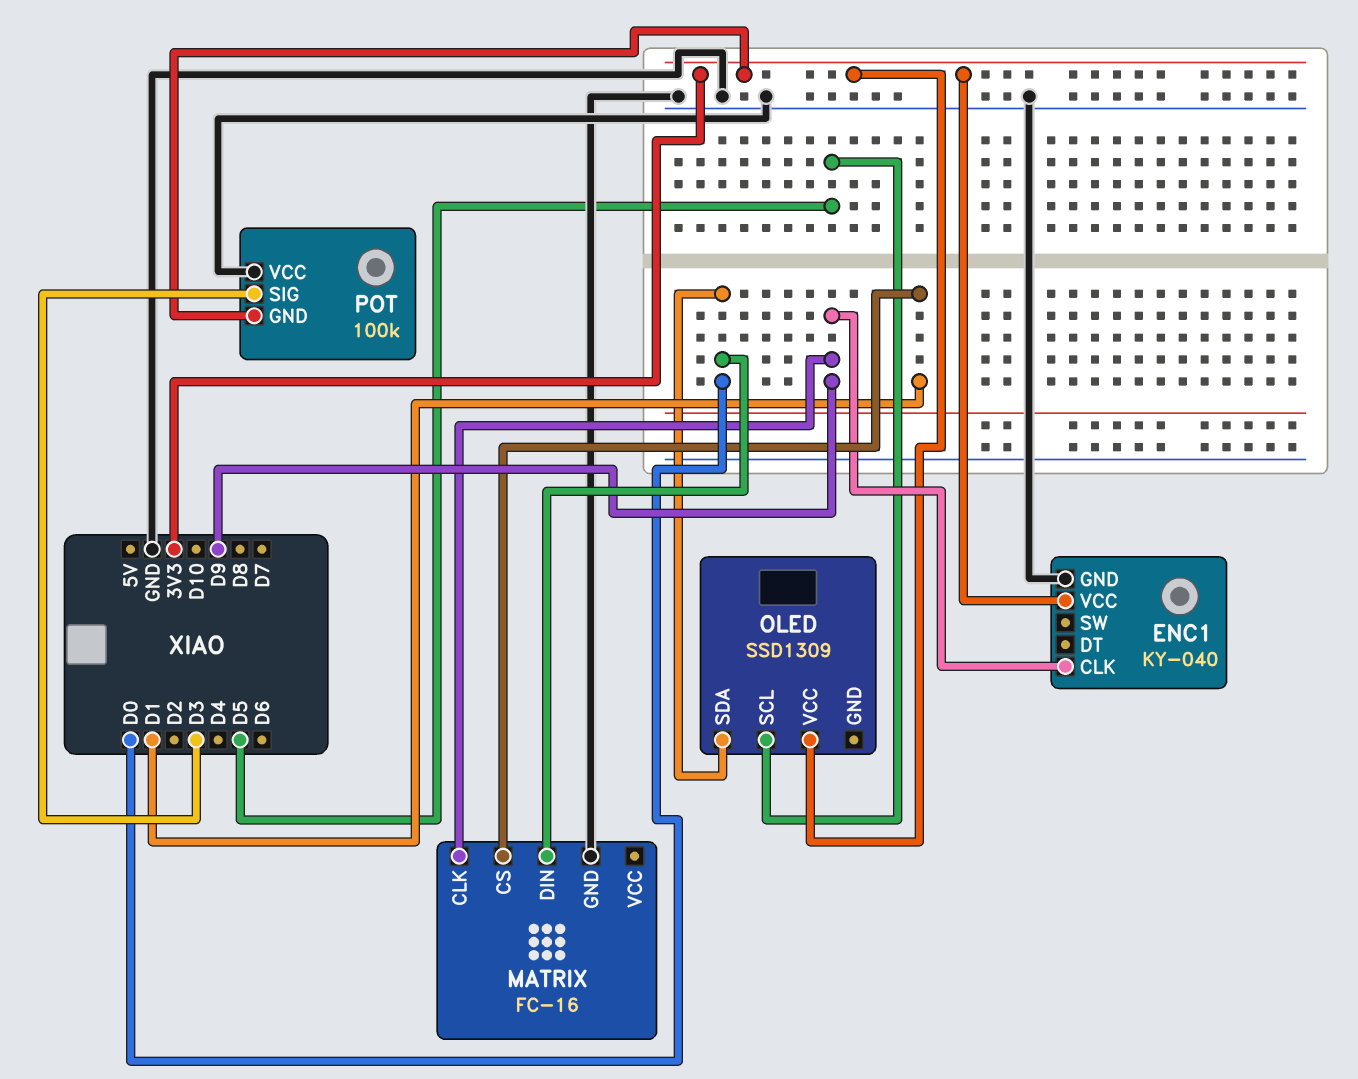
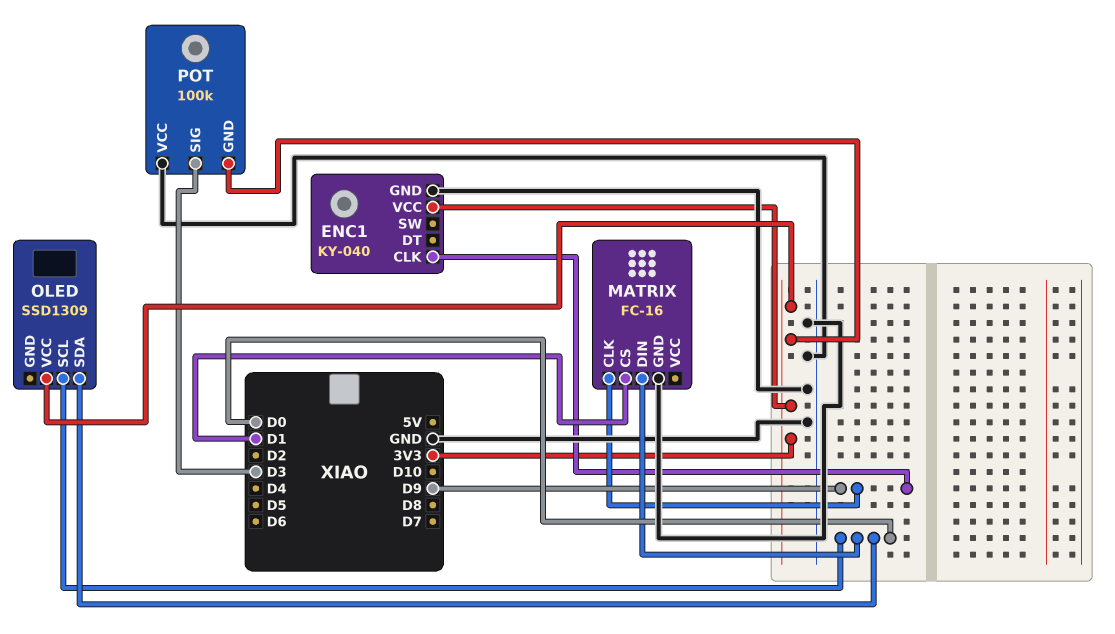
OLED pin SCL: D5 -> D0

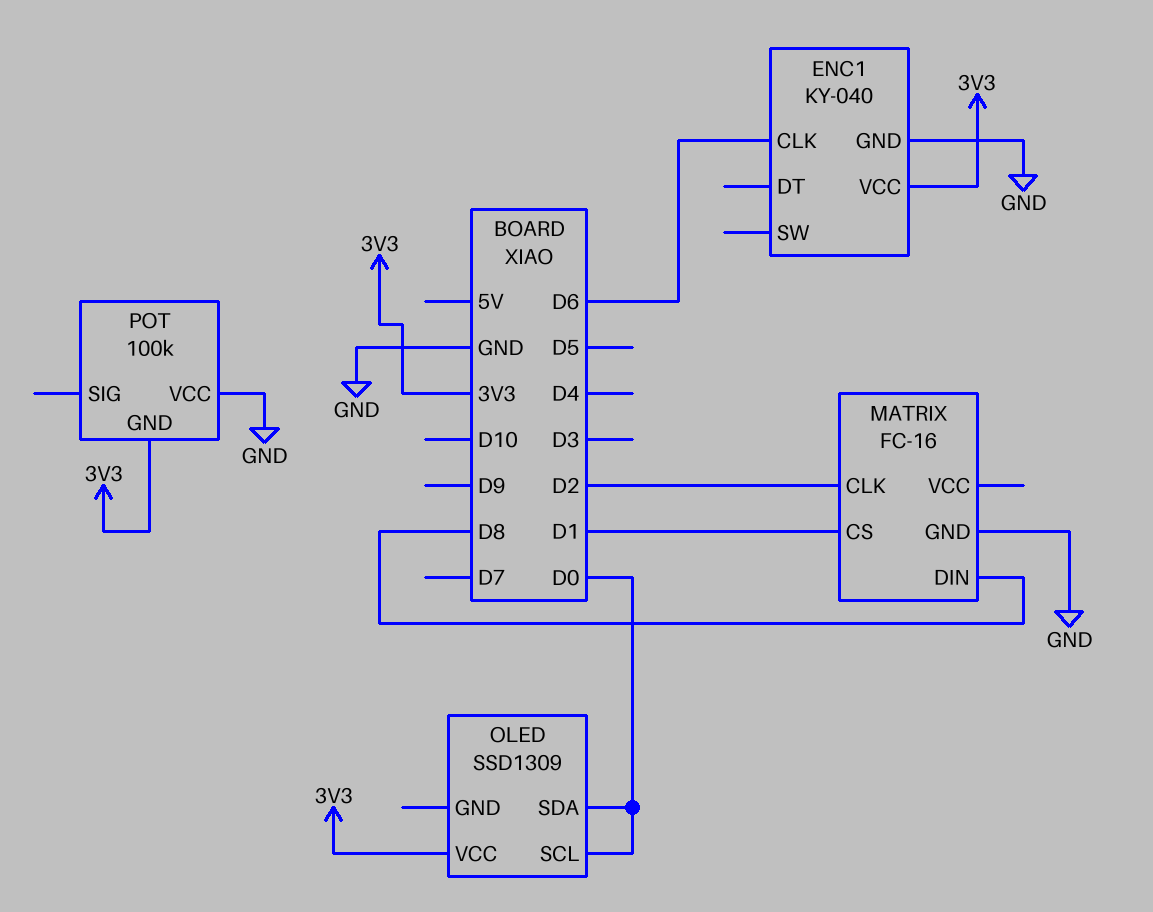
ENC1 pin CLK: D9 -> D6
MATRIX pin CLK: D9 -> D2
MATRIX pin DIN: D0 -> D8
POT pin SIG: D3 -> none

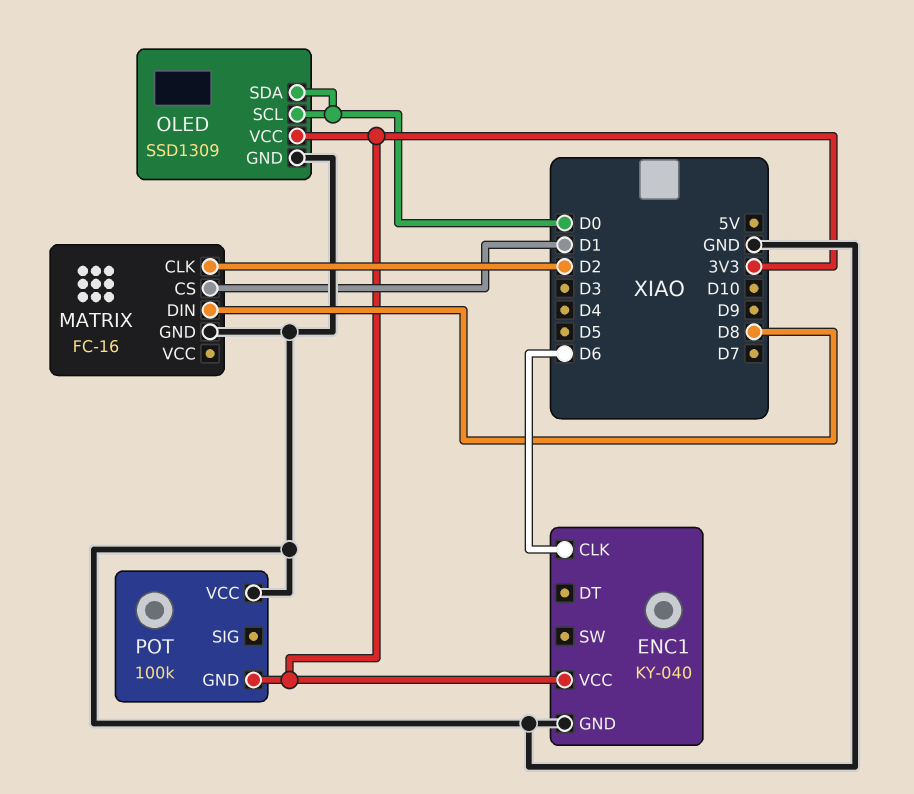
OLED pin GND: none -> GND

